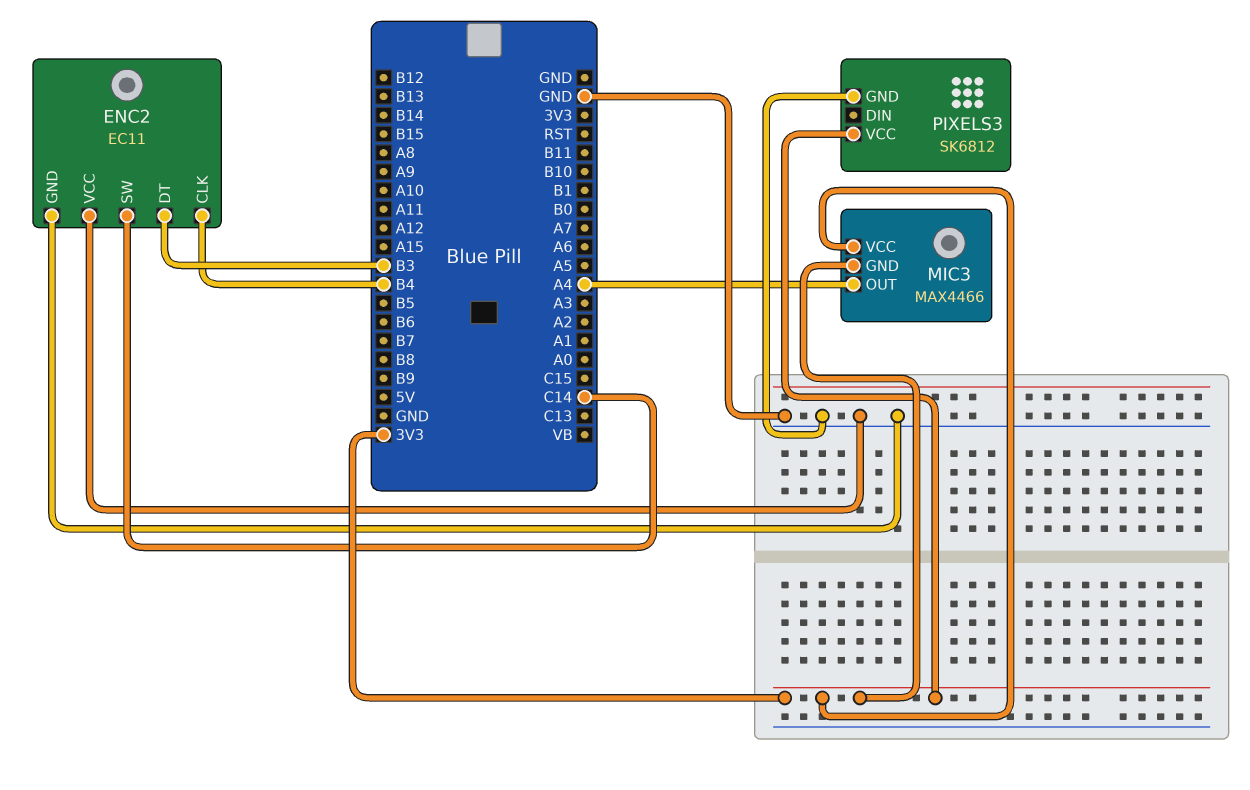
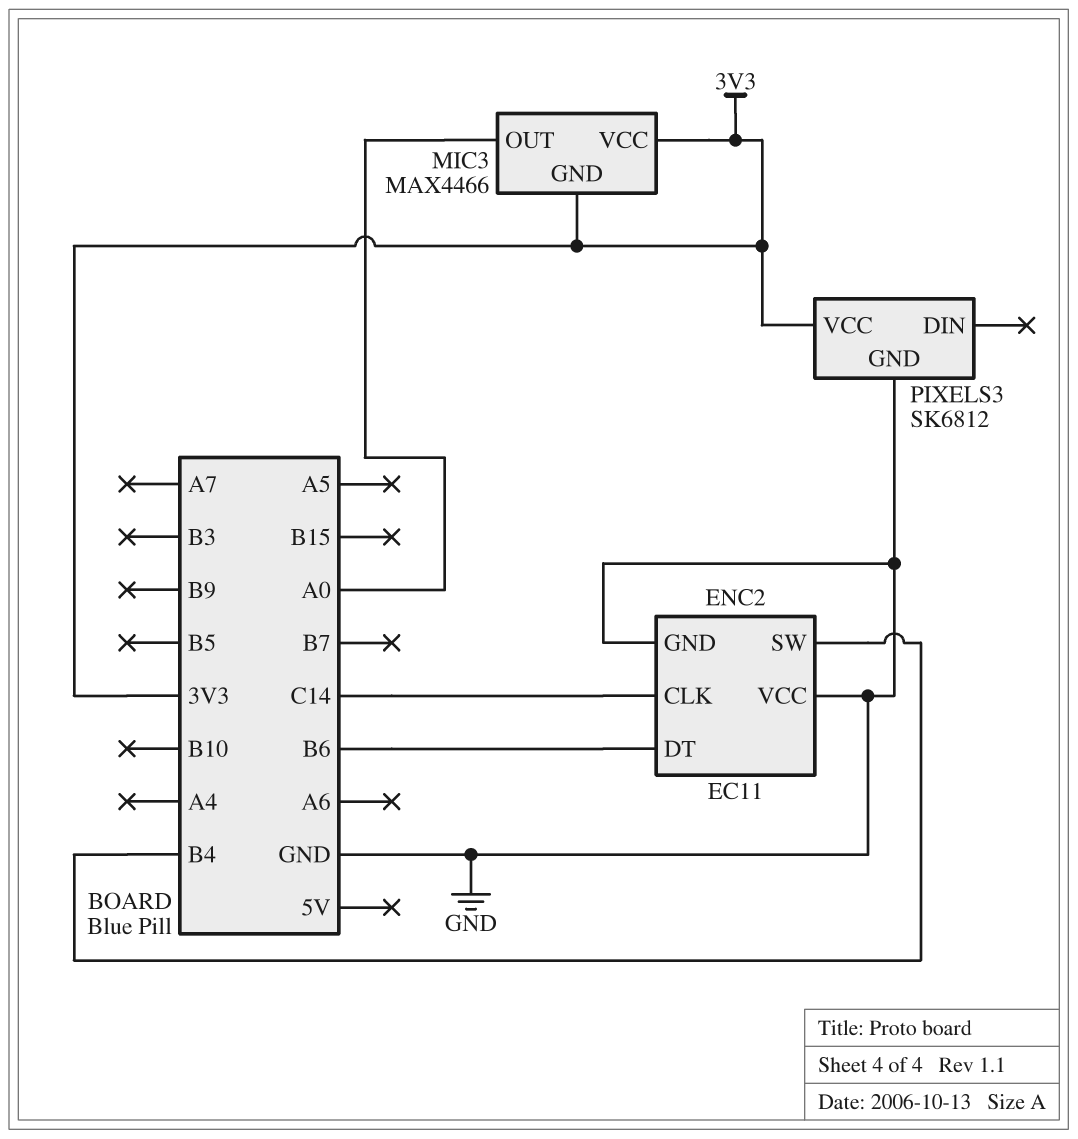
ENC2 pin CLK: B4 -> C14
ENC2 pin DT: B3 -> B6
ENC2 pin SW: C14 -> B4
MIC3 pin OUT: A4 -> A0

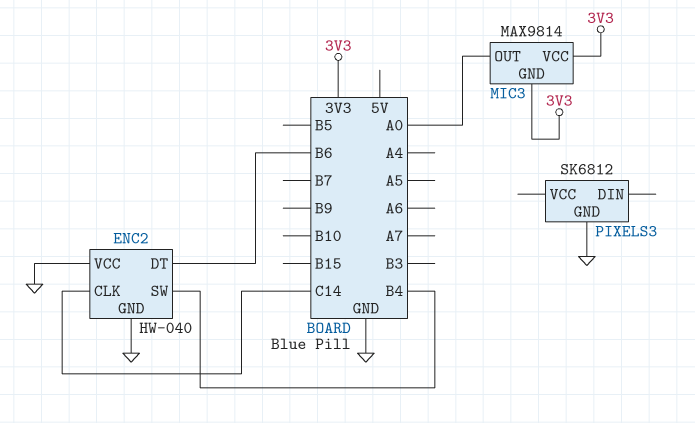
ENC2: EC11 -> HW-040
MIC3: MAX4466 -> MAX9814
PIXELS3 pin VCC: 3V3 -> none

